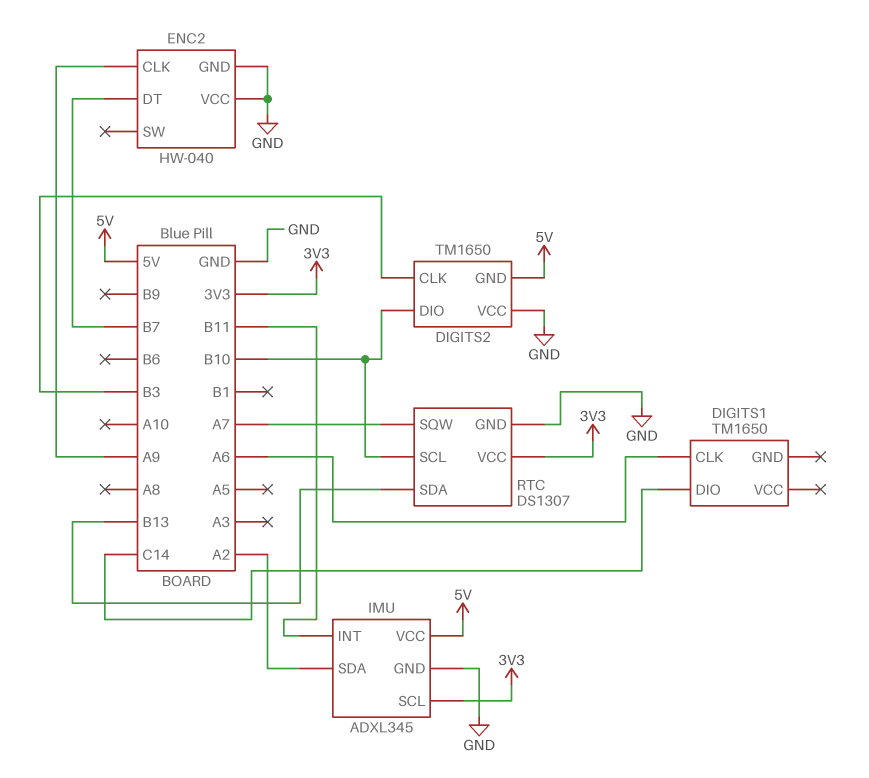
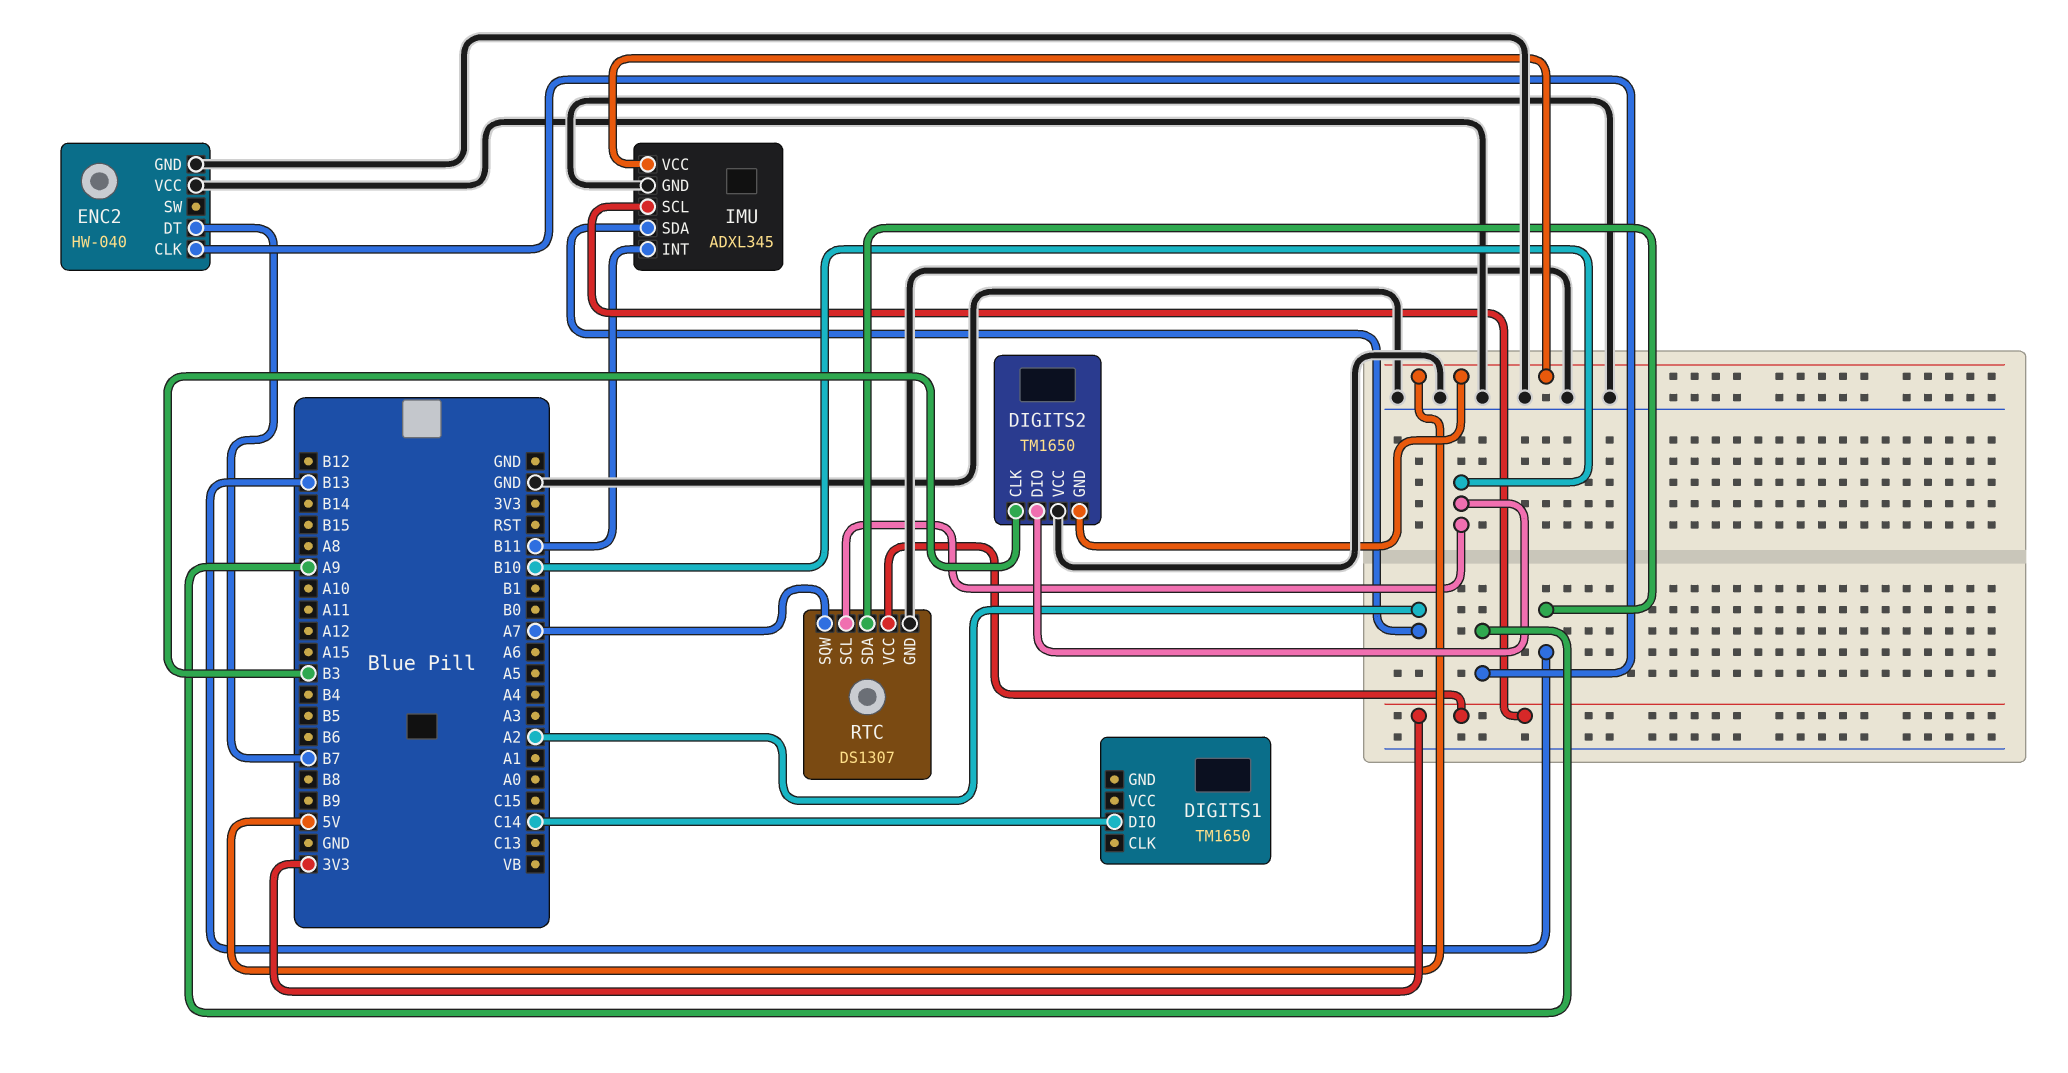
DIGITS1 pin CLK: A6 -> none

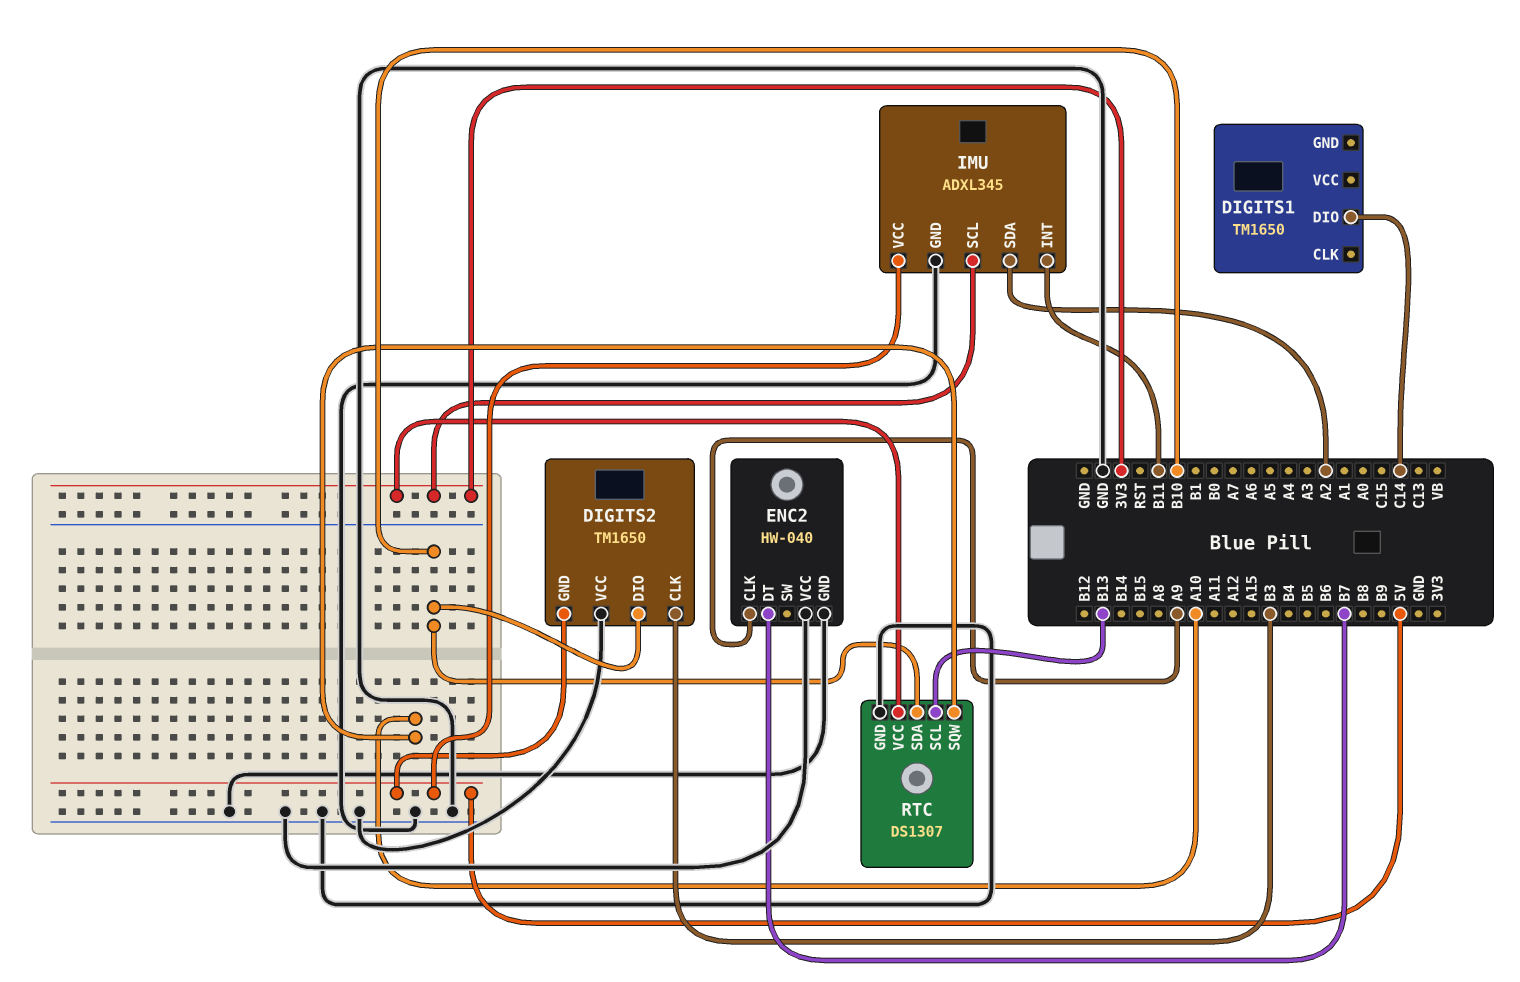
RTC pin SCL: B10 -> B13
RTC pin SDA: B13 -> B10
RTC pin SQW: A7 -> A10

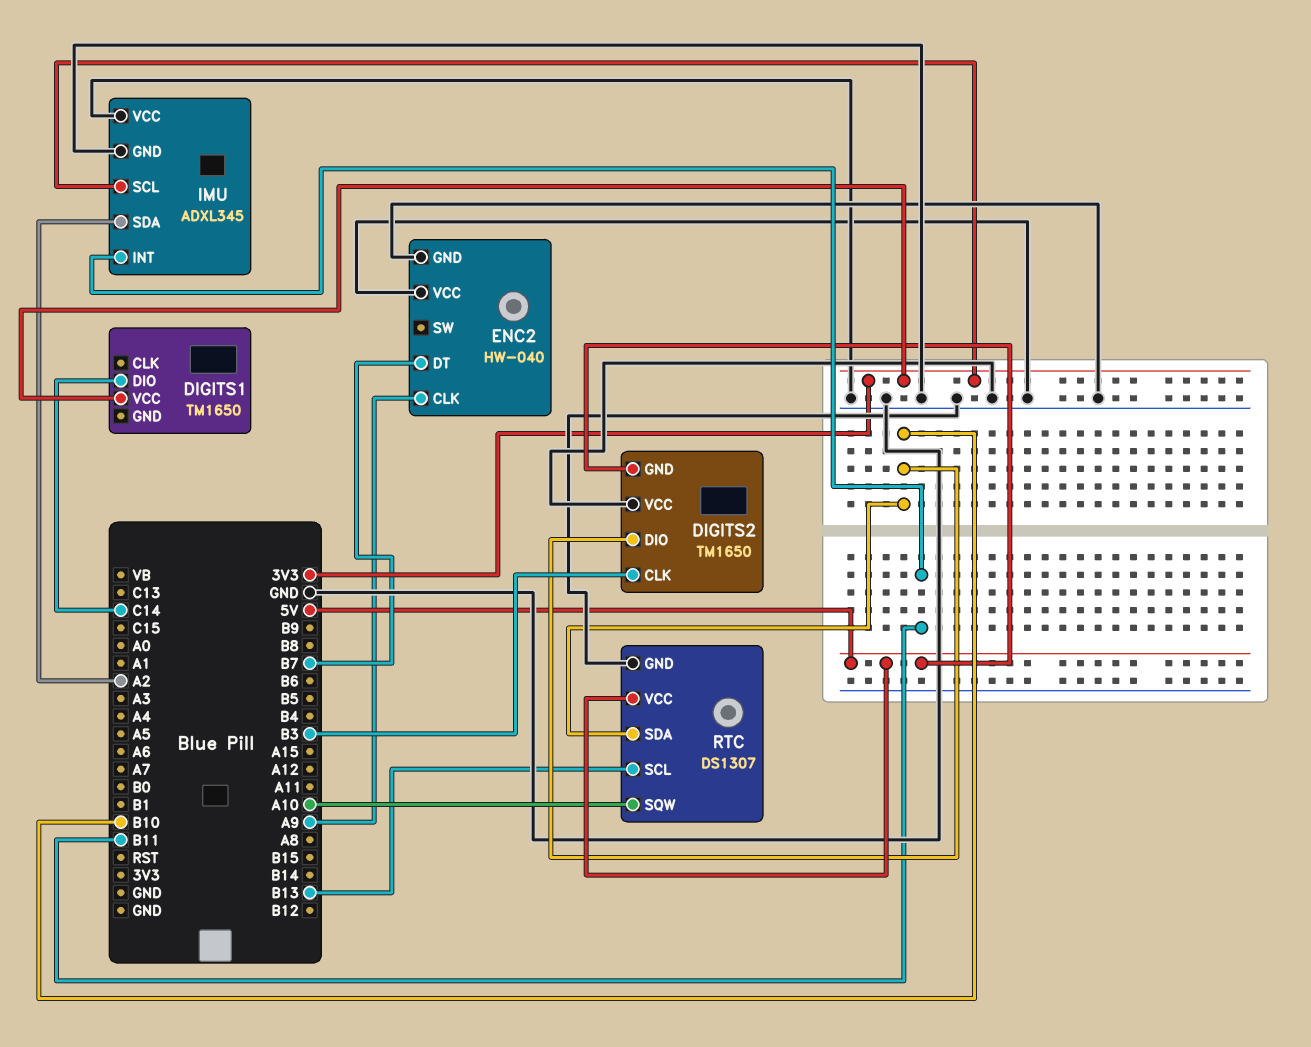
DIGITS1 pin VCC: none -> 3V3
IMU pin VCC: 5V -> GND
RTC pin VCC: 3V3 -> 5V

